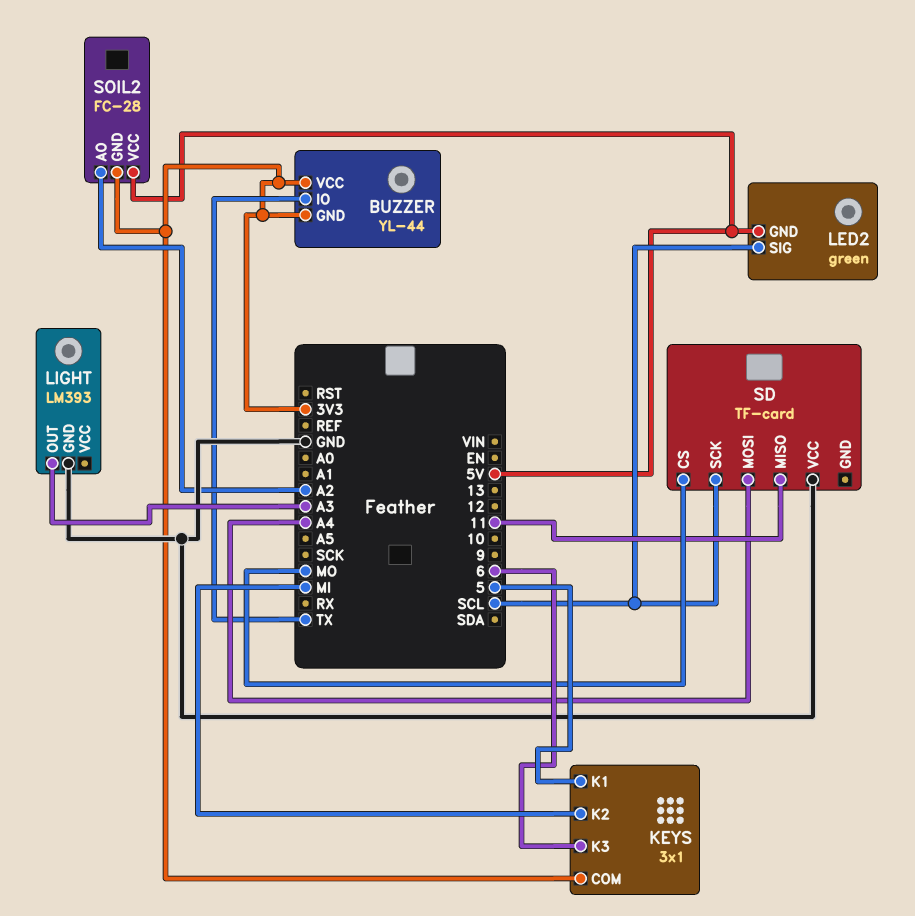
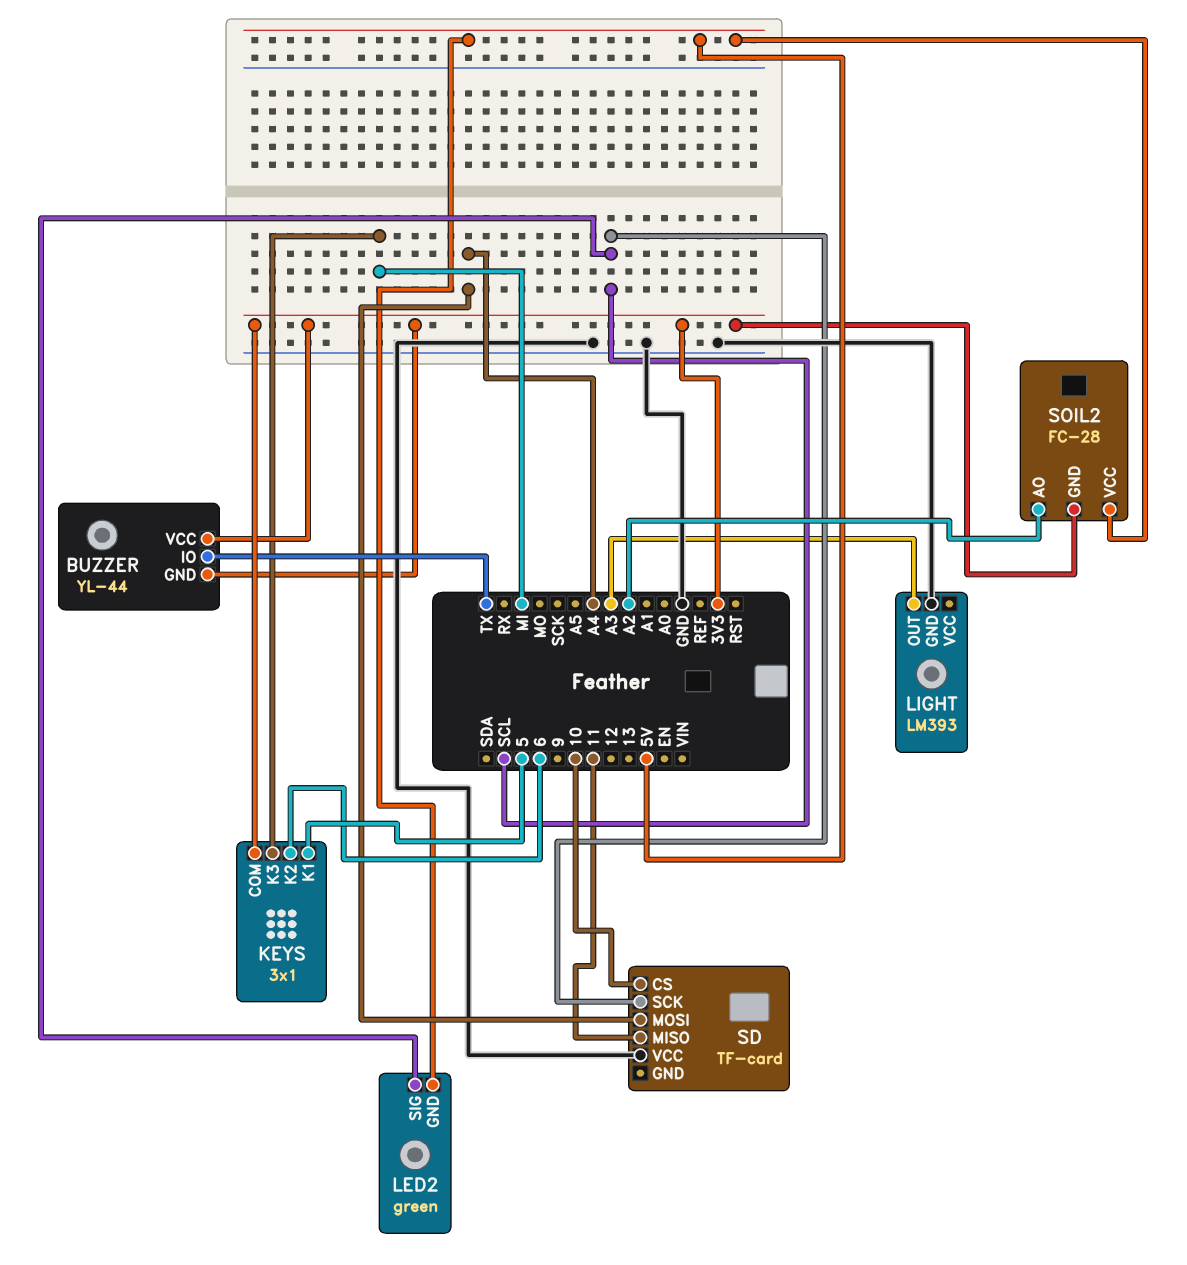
KEYS pin K2: MI -> 6
KEYS pin K3: 6 -> MI
SD pin CS: MO -> 10

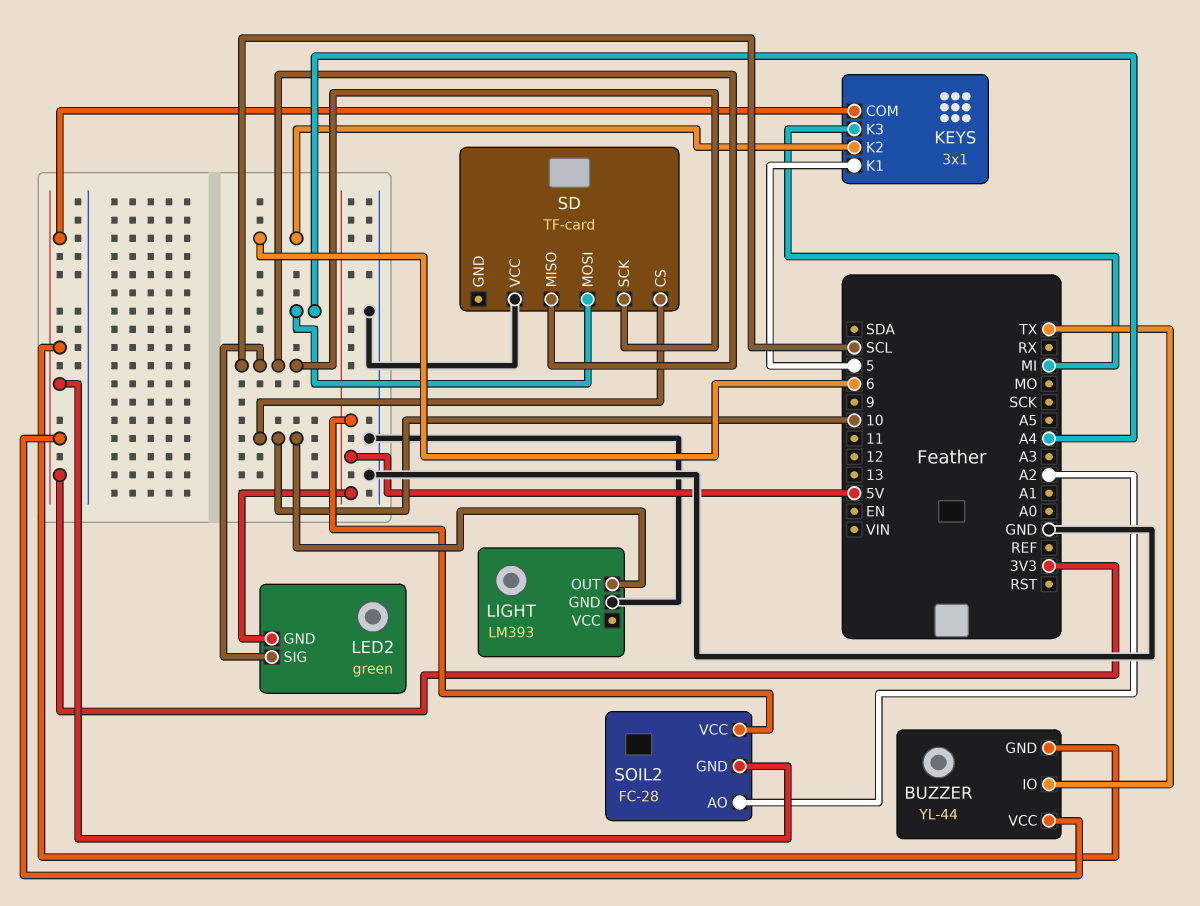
LIGHT pin OUT: A3 -> 10
SD pin MISO: 11 -> SCL

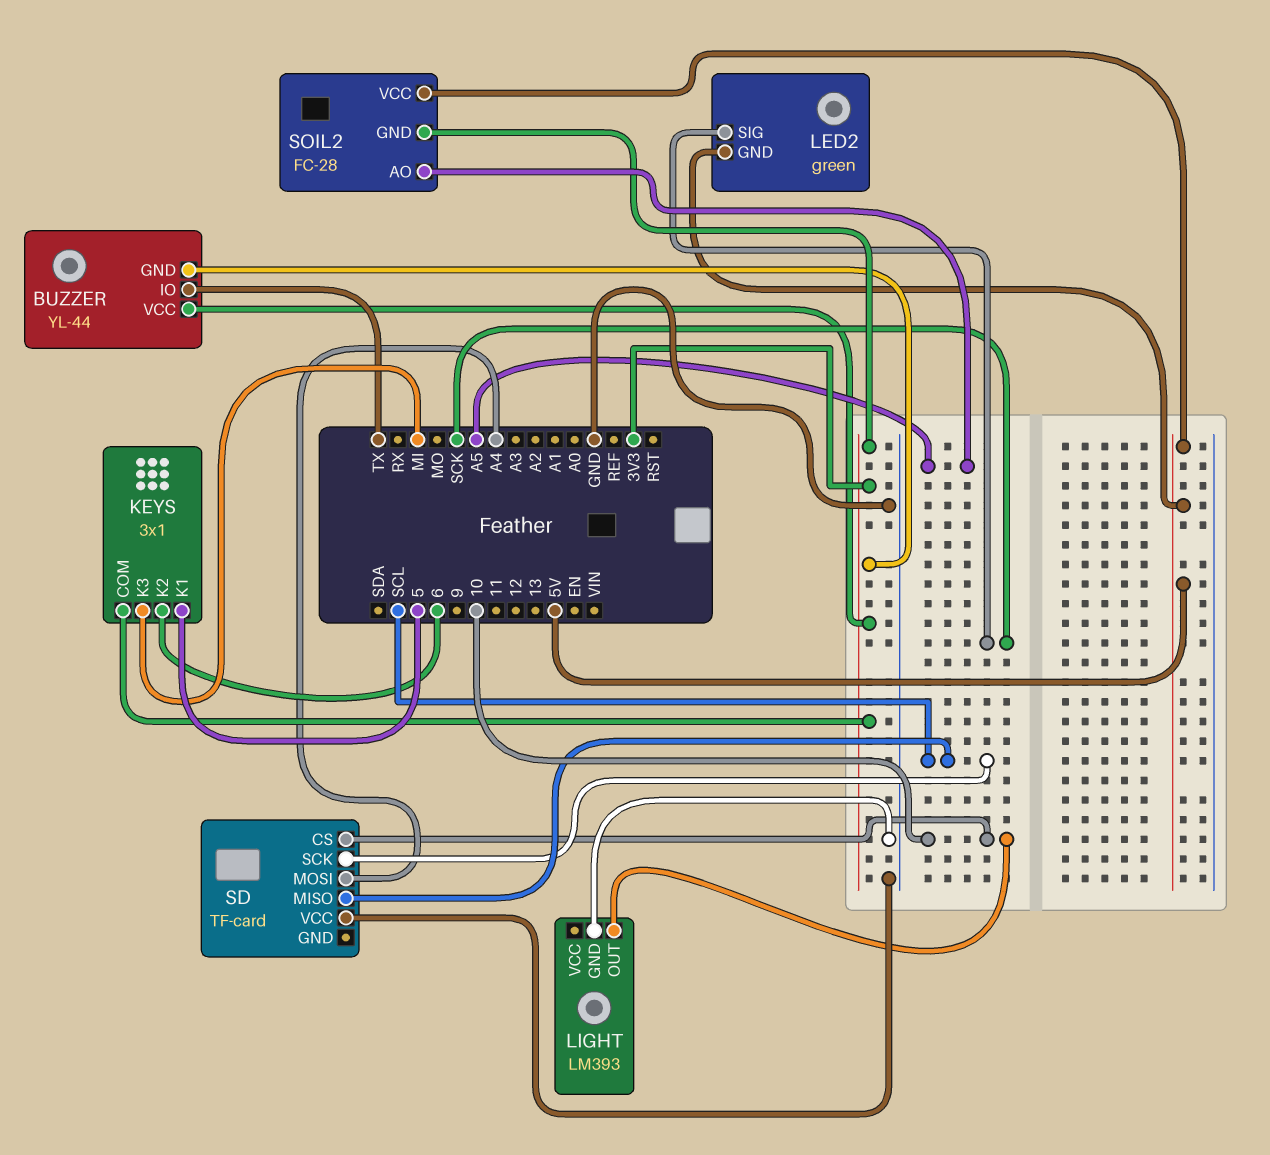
LED2 pin SIG: SCL -> SCK
SOIL2 pin AO: A2 -> A5

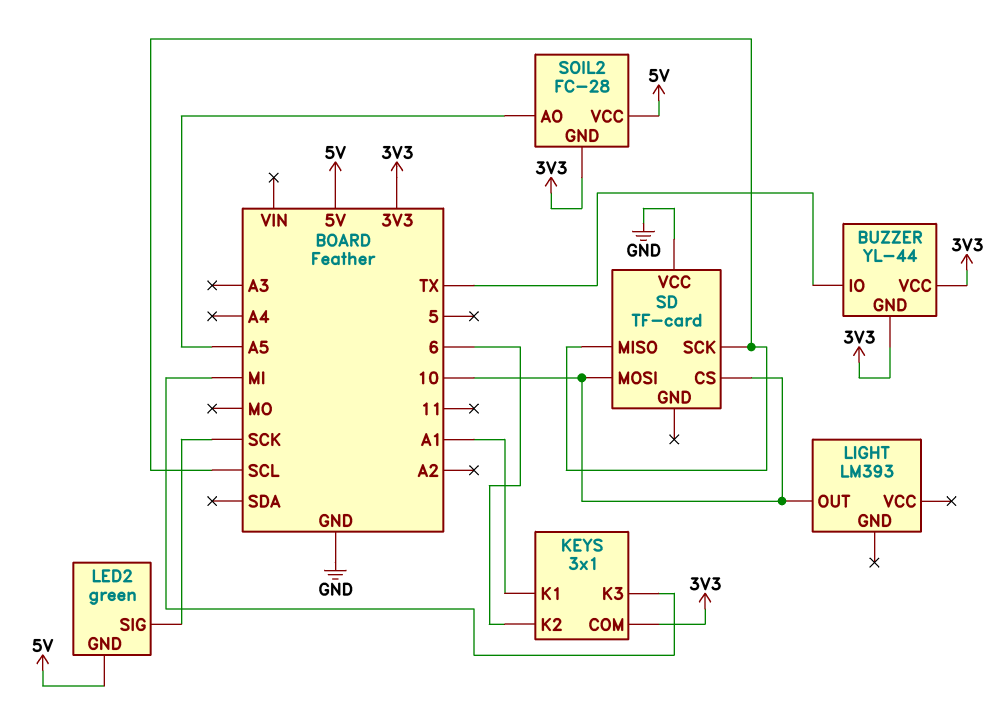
KEYS pin K1: 5 -> A1
LIGHT pin GND: GND -> none
SD pin MOSI: A4 -> 10

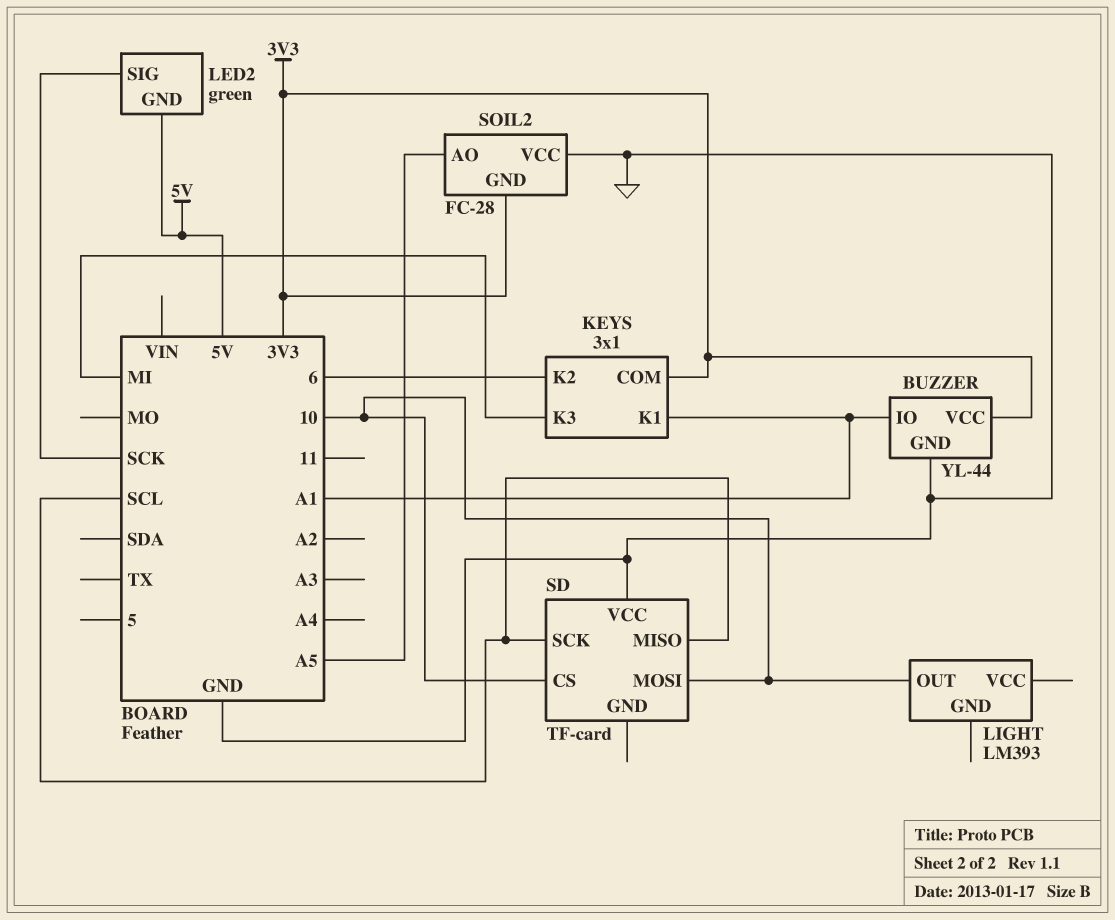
BUZZER pin GND: 3V3 -> GND
BUZZER pin IO: TX -> A1
SOIL2 pin VCC: 5V -> GND

